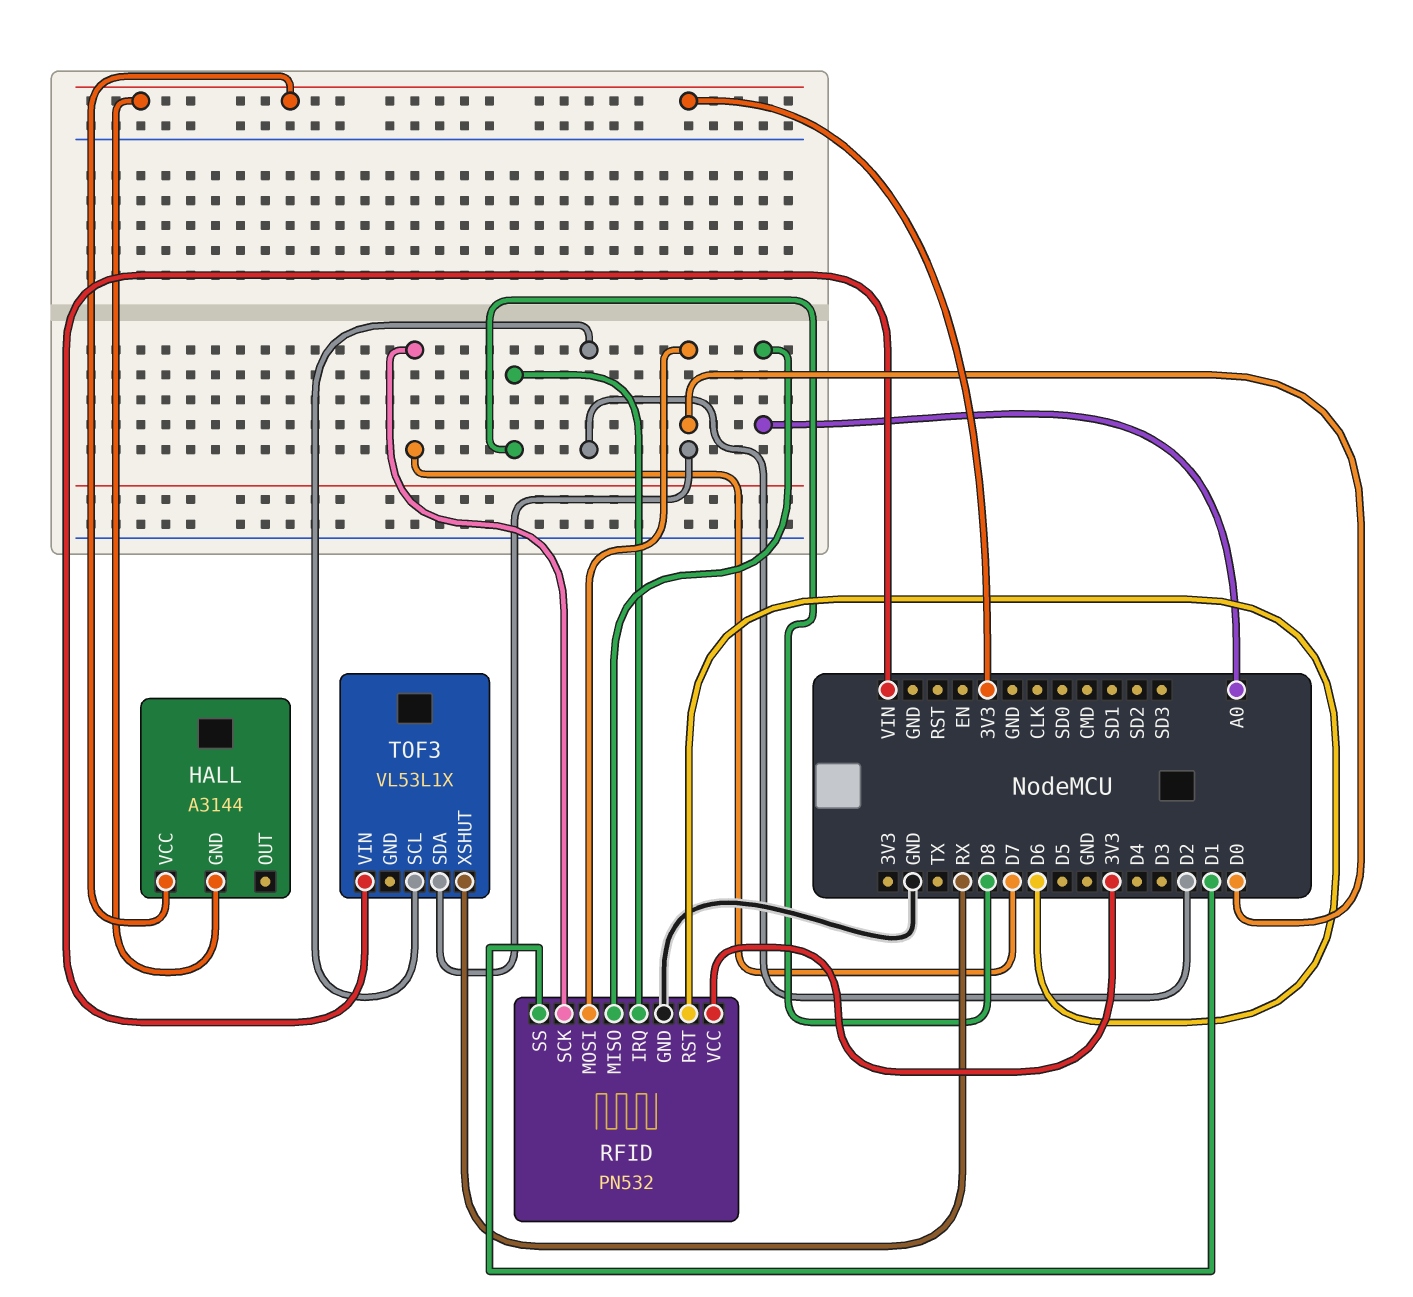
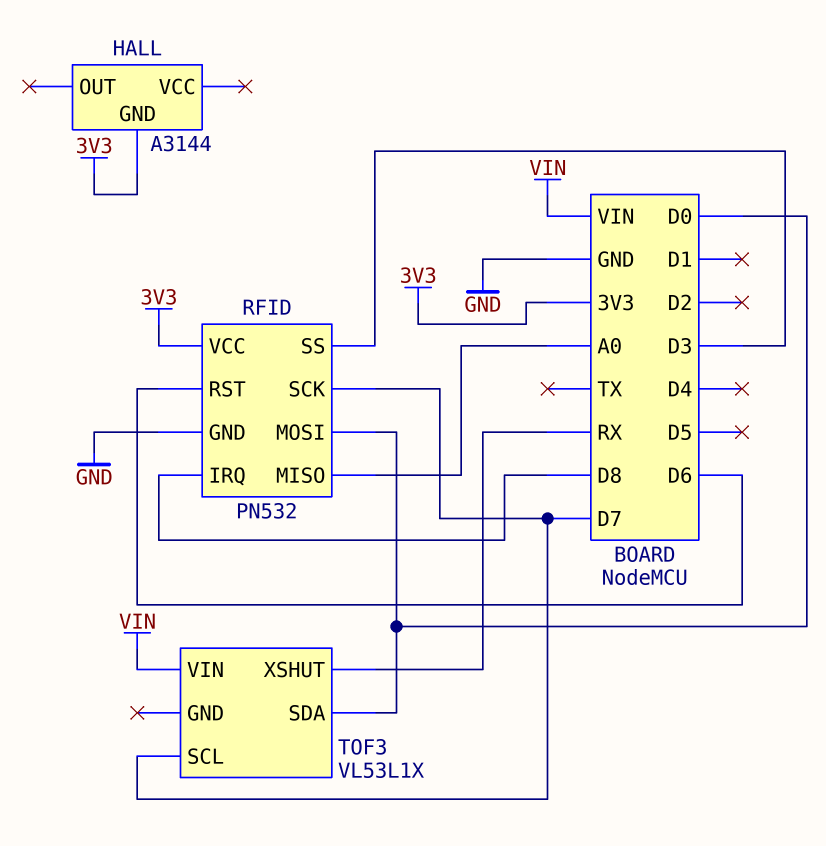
HALL pin VCC: 3V3 -> none
RFID pin SS: D1 -> D3
TOF3 pin SCL: D2 -> D7

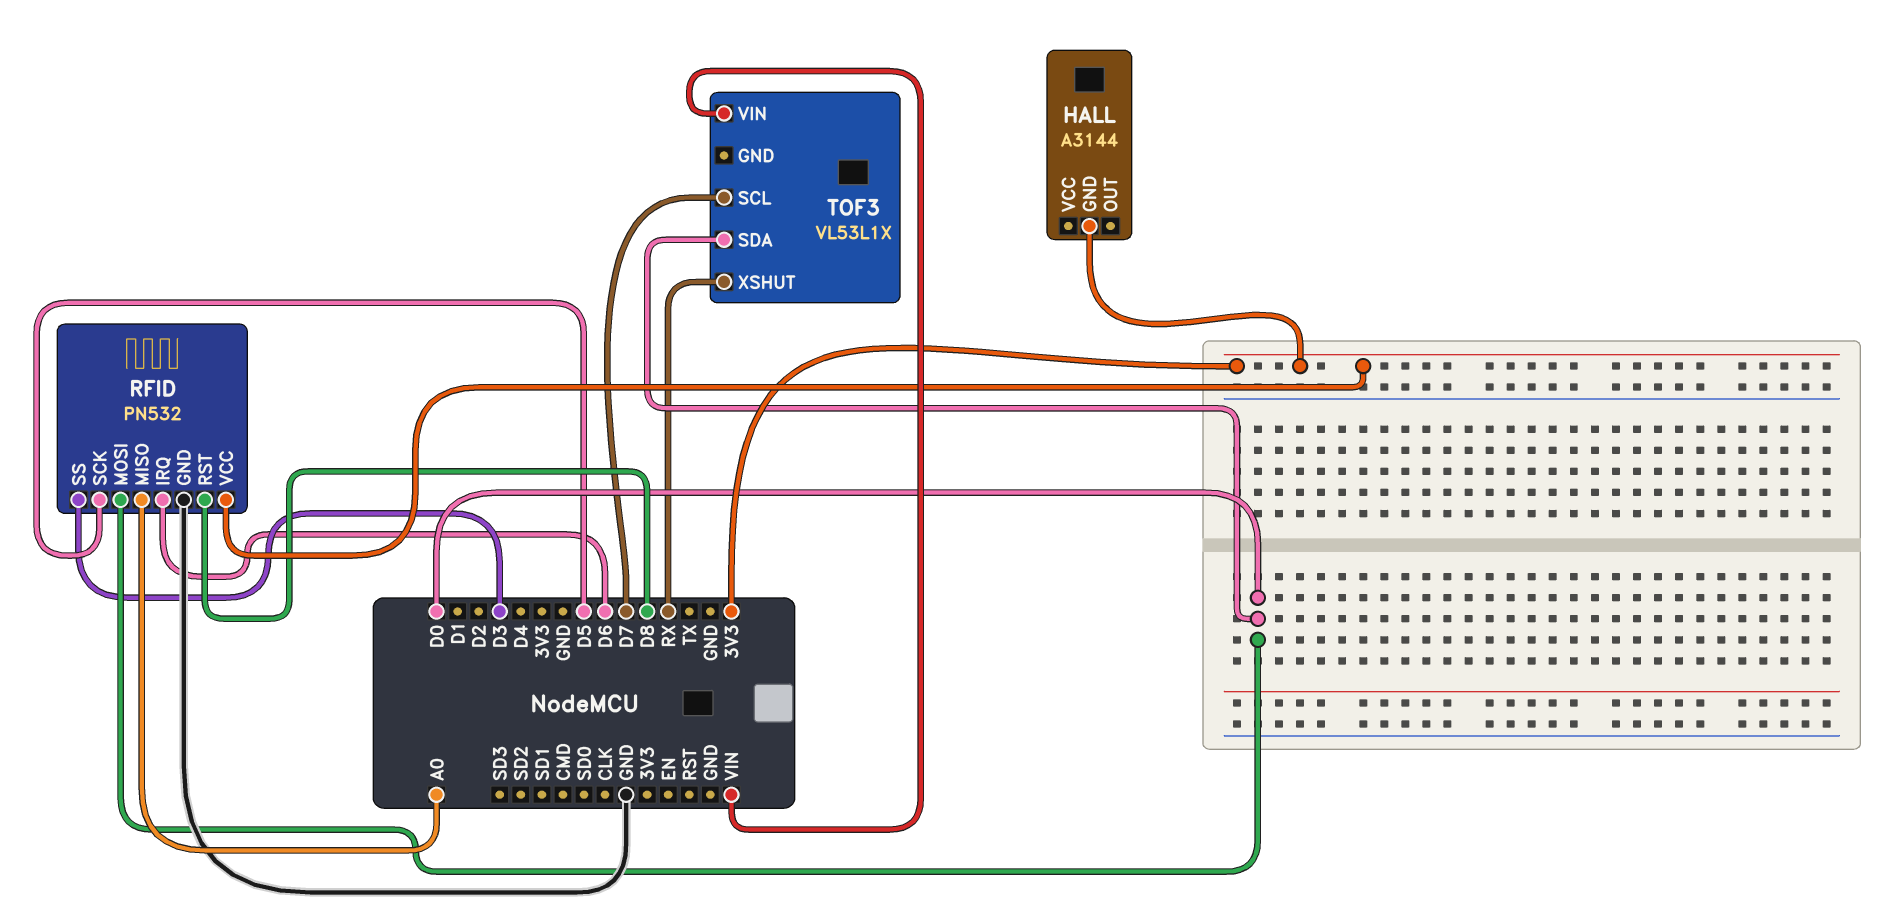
RFID pin IRQ: D8 -> D6
RFID pin RST: D6 -> D8
RFID pin SCK: D7 -> D5

